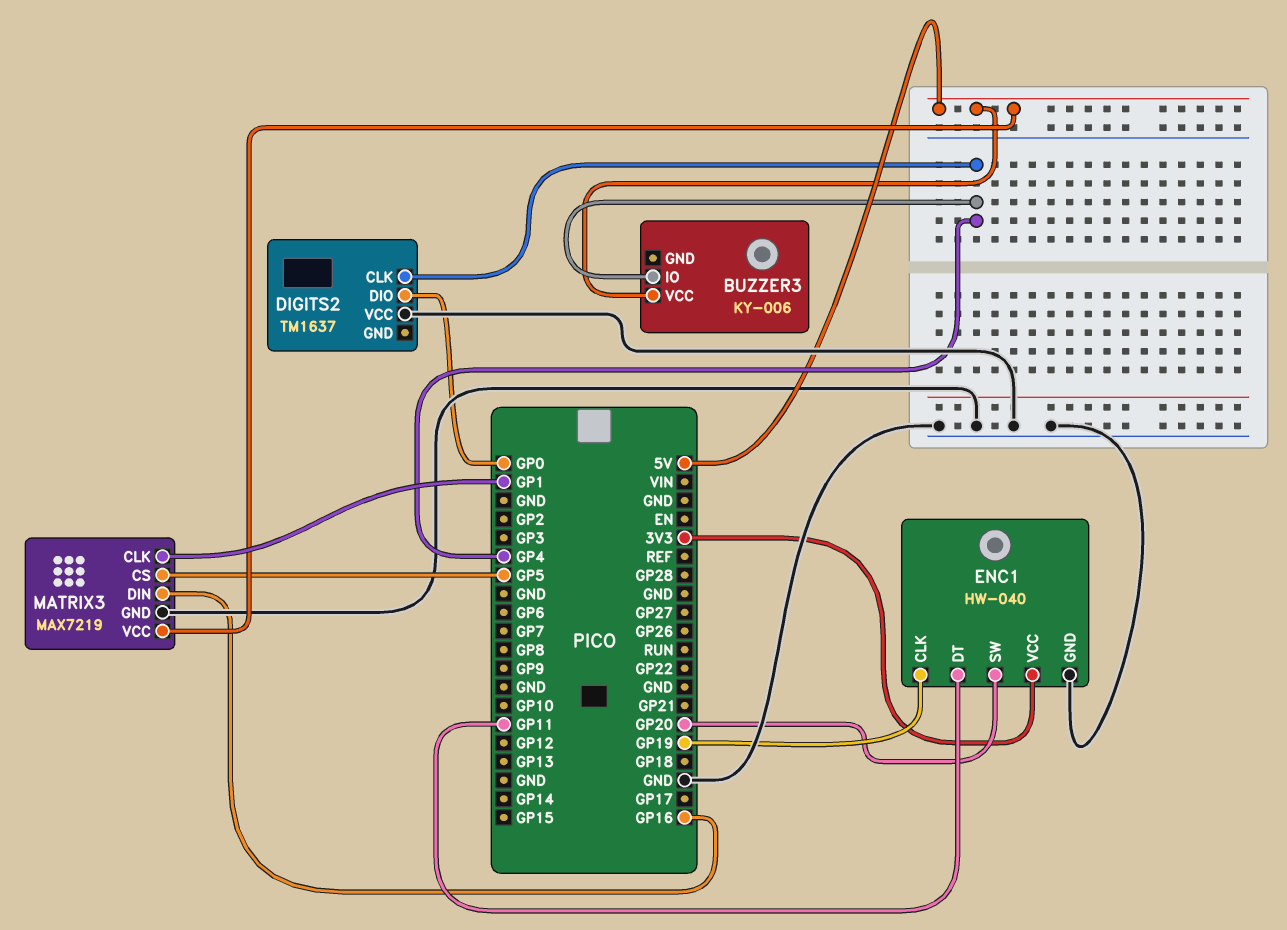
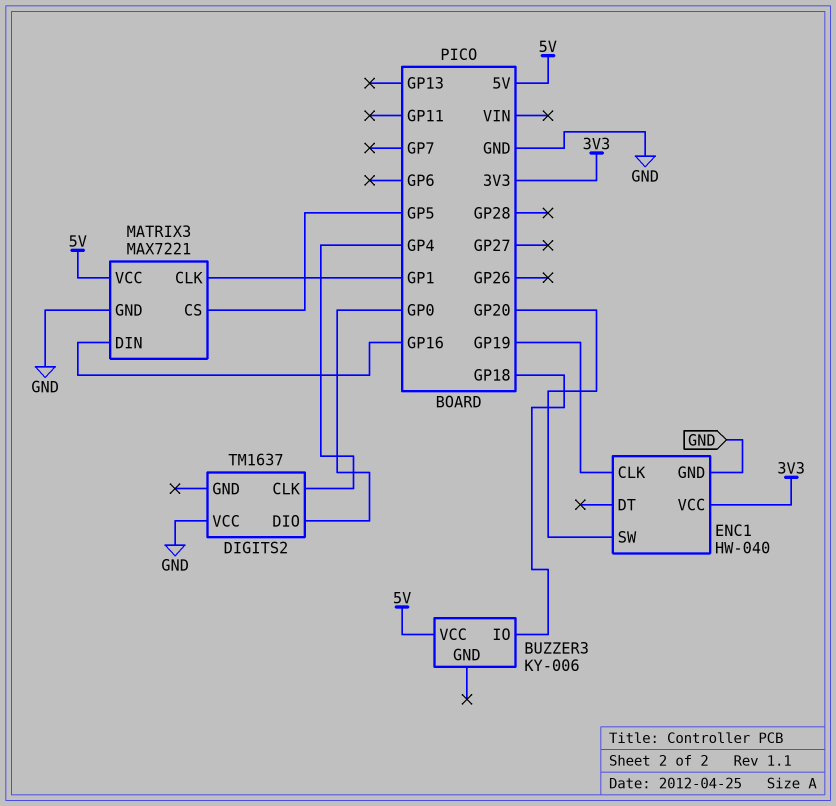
BUZZER3 pin IO: GP4 -> GP18
ENC1 pin DT: GP11 -> none
MATRIX3: MAX7219 -> MAX7221

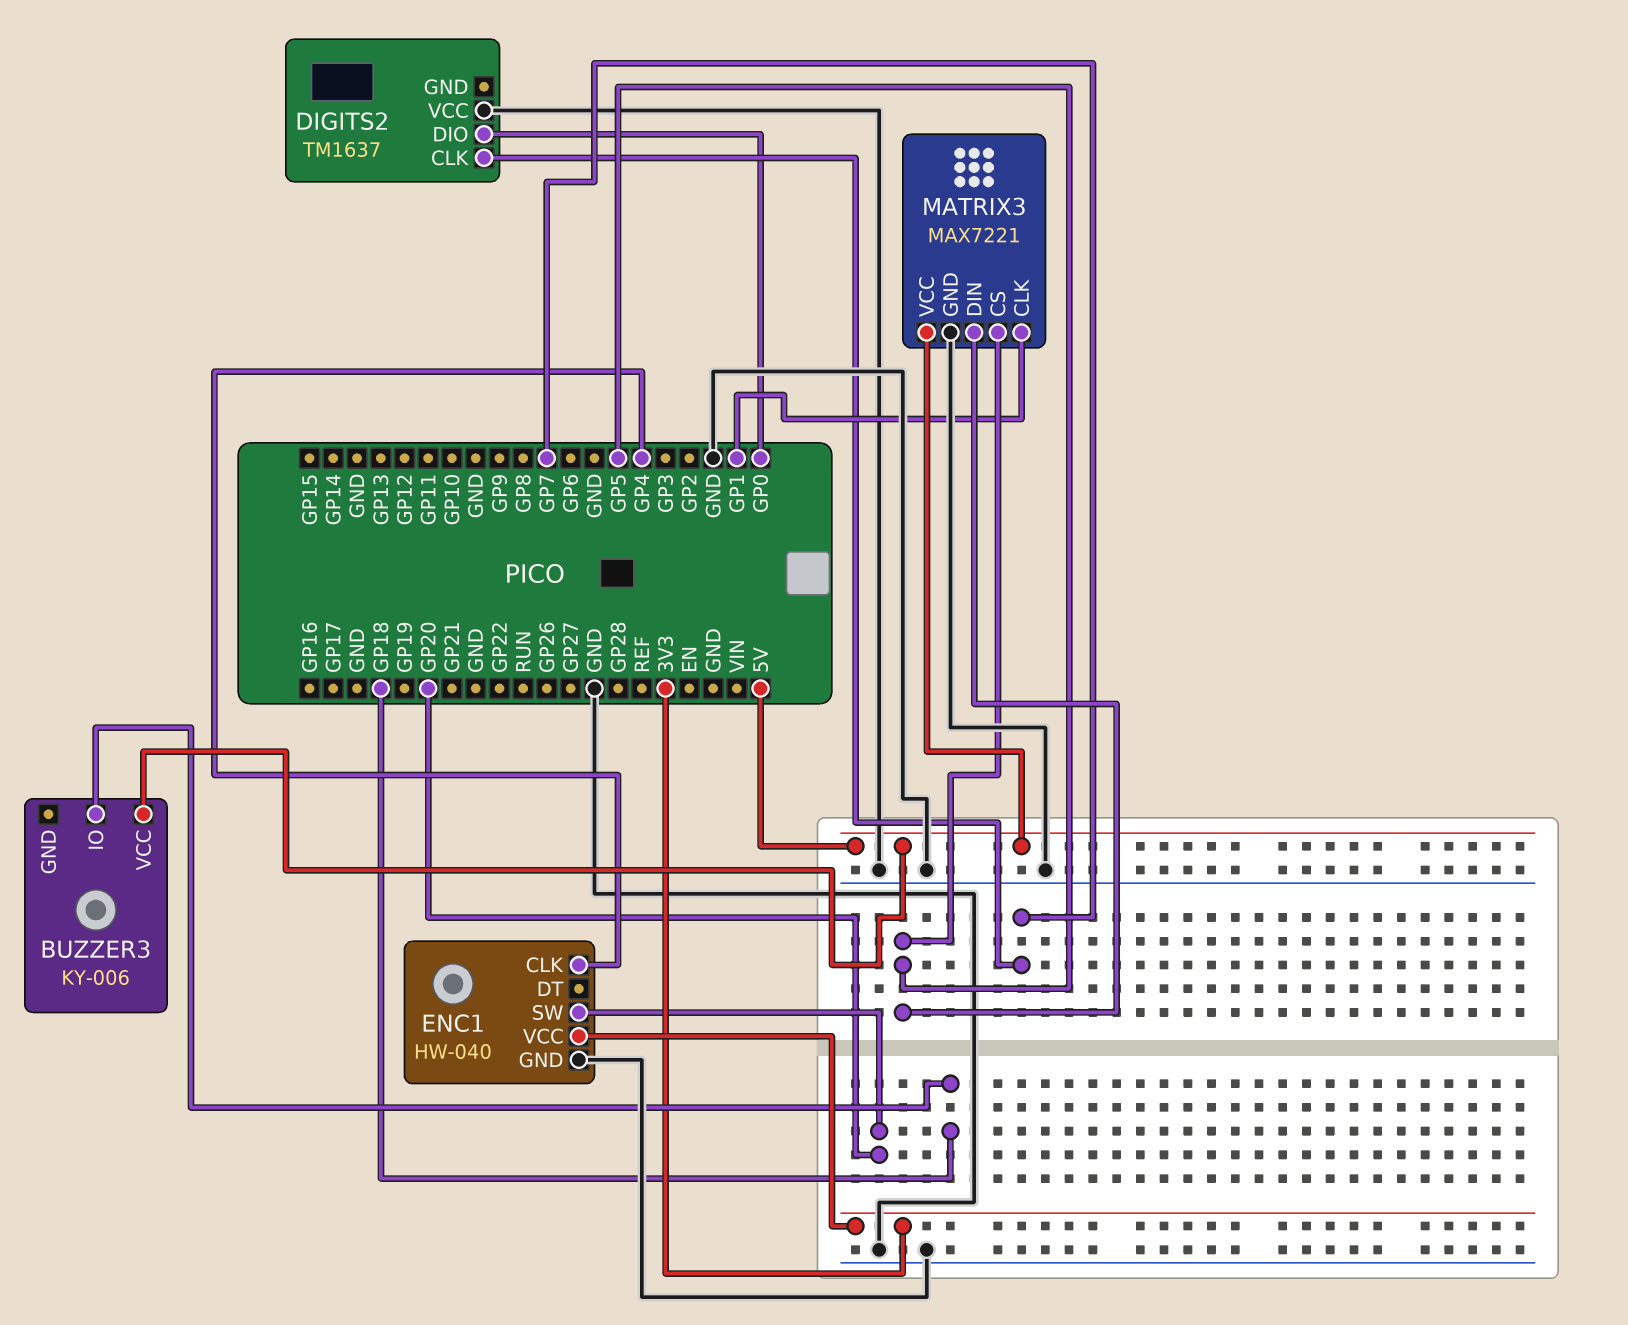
DIGITS2 pin CLK: GP4 -> GP7
ENC1 pin CLK: GP19 -> GP4
MATRIX3 pin DIN: GP16 -> GP5

